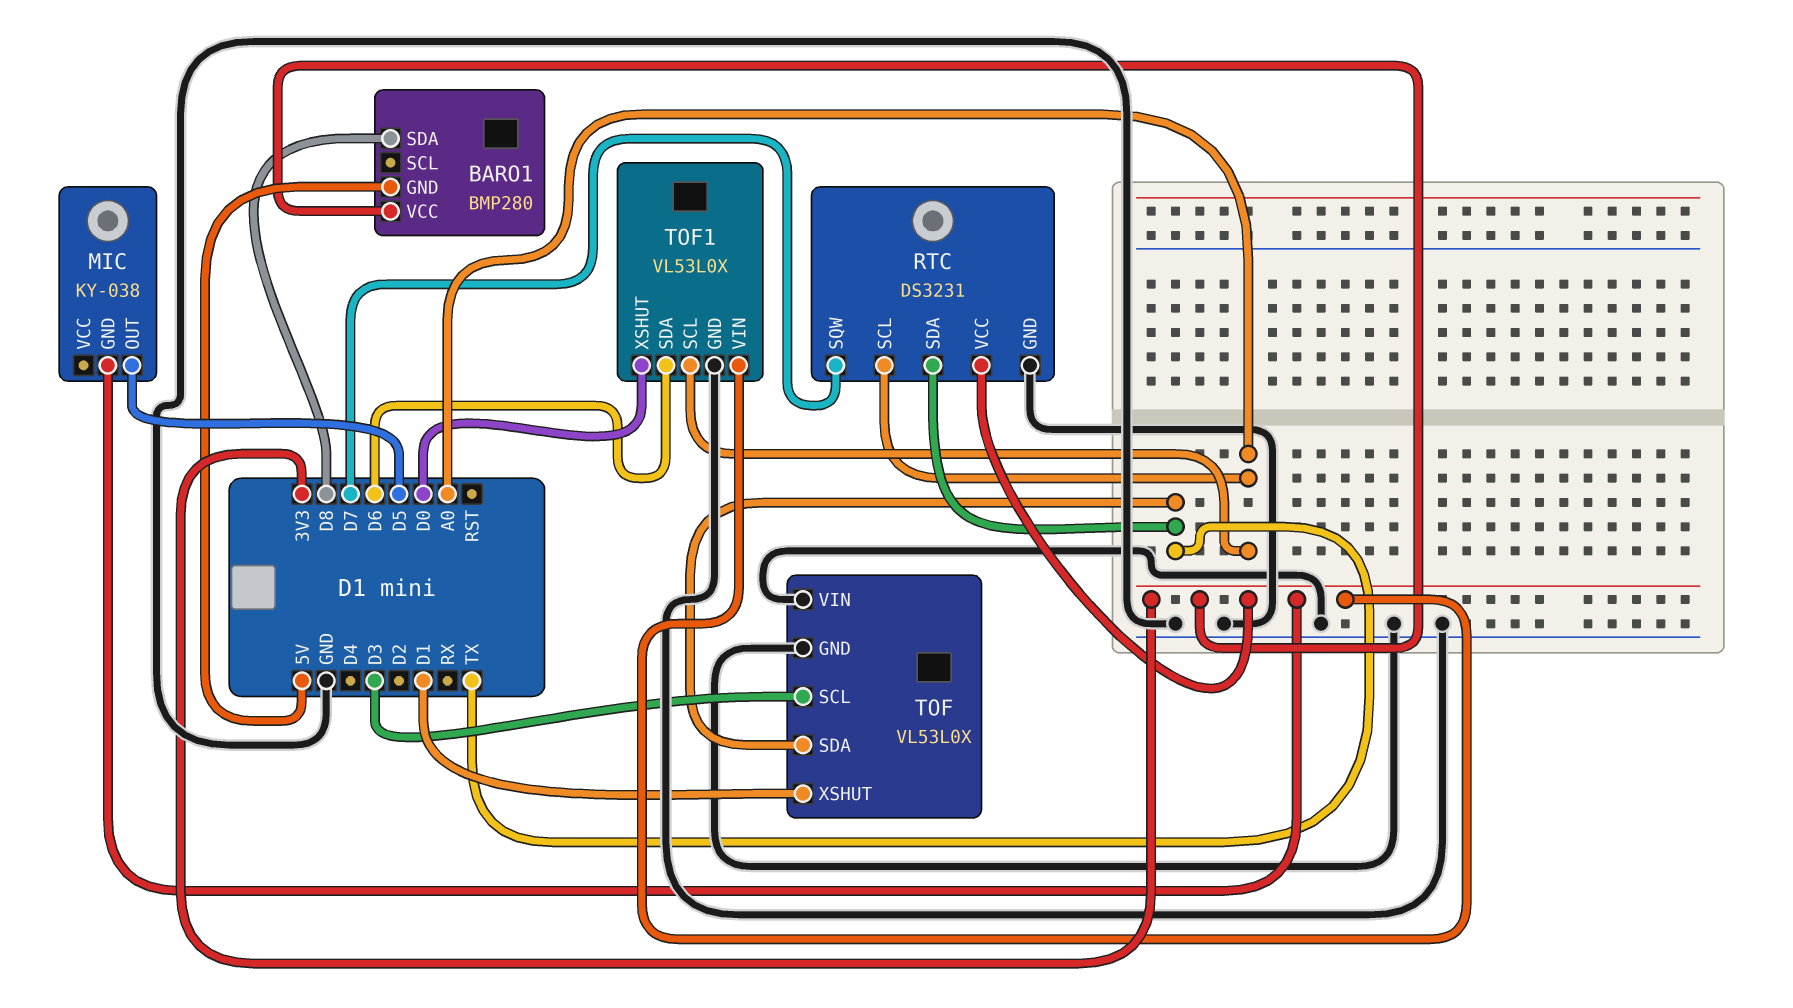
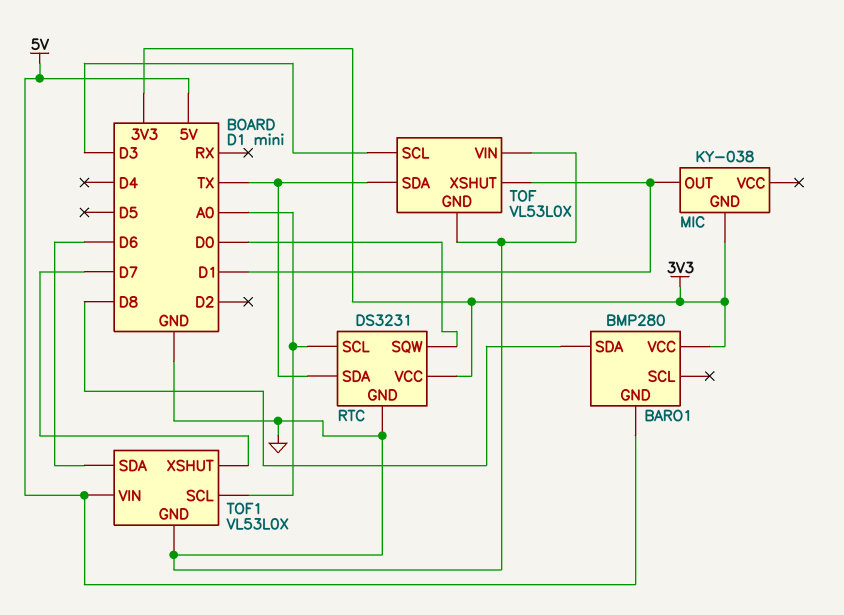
MIC pin OUT: D5 -> D1
RTC pin SQW: D7 -> D0
TOF1 pin VIN: 3V3 -> 5V
TOF1 pin XSHUT: D0 -> D7

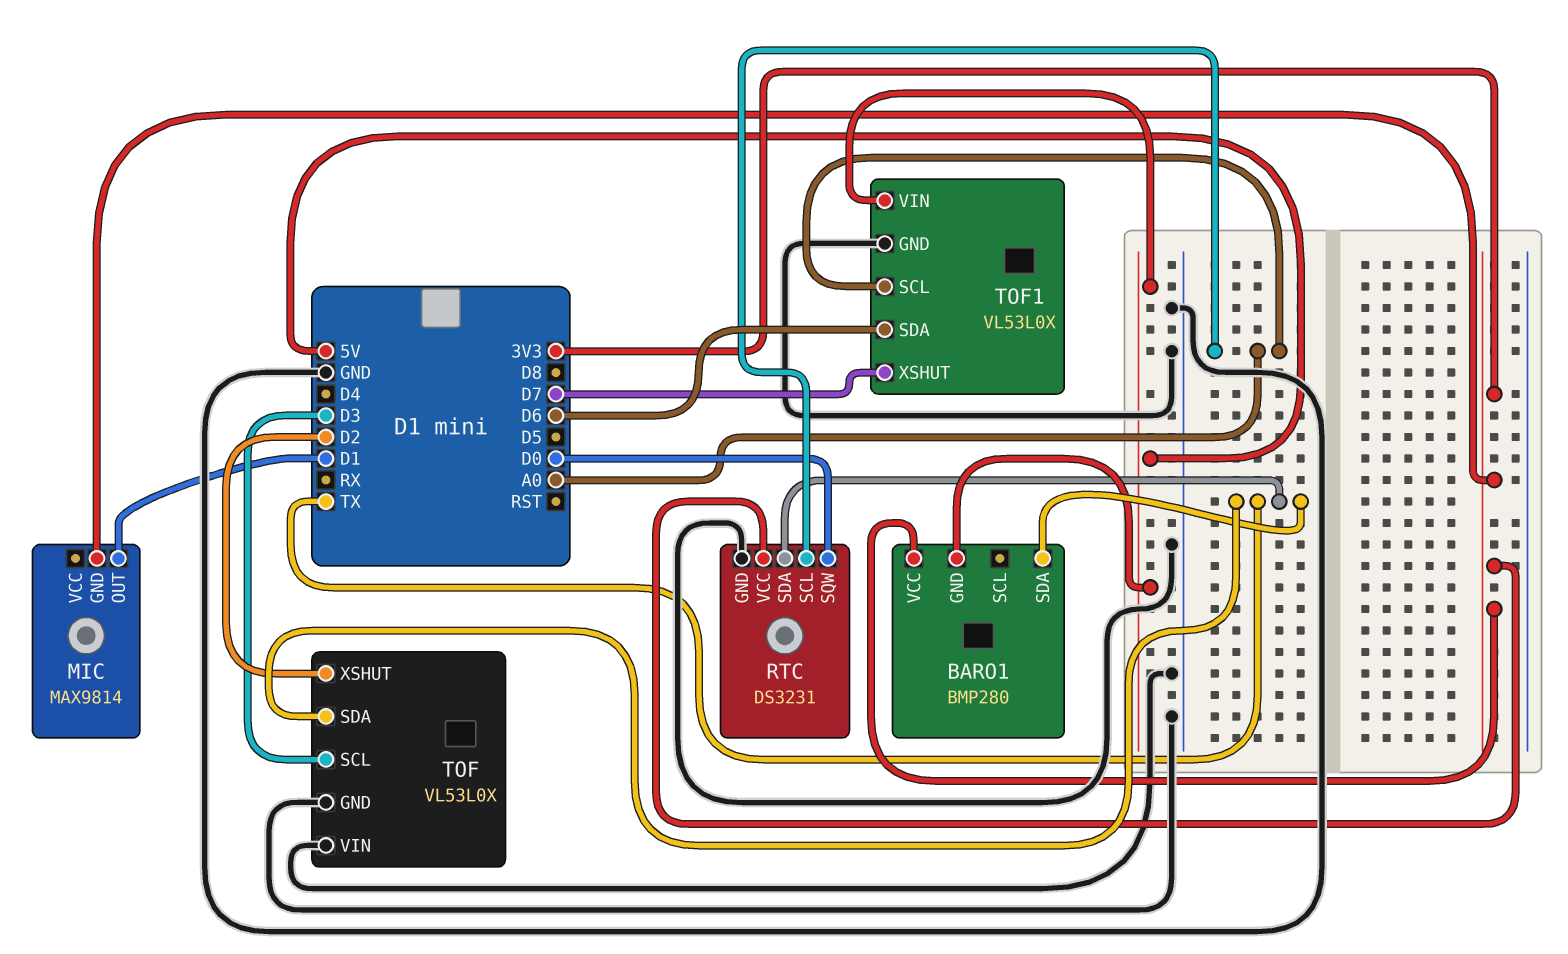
BARO1 pin SDA: D8 -> TX
MIC: KY-038 -> MAX9814
TOF pin XSHUT: D1 -> D2

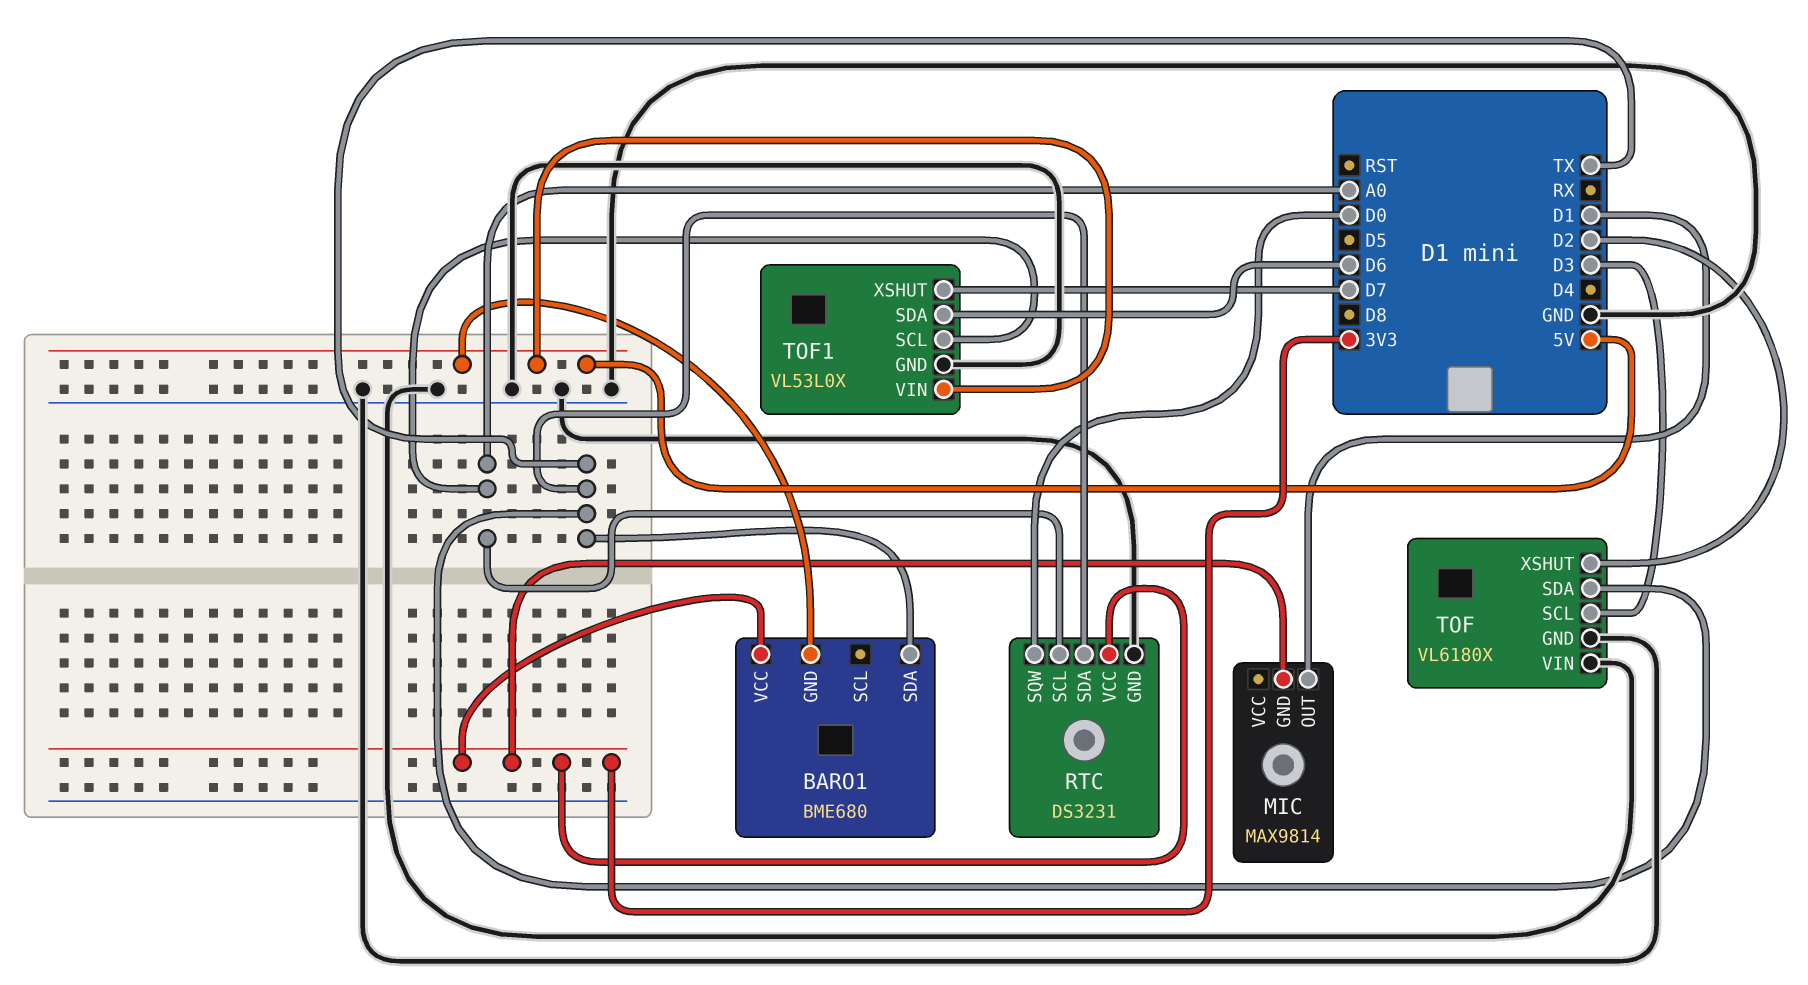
BARO1: BMP280 -> BME680
TOF: VL53L0X -> VL6180X

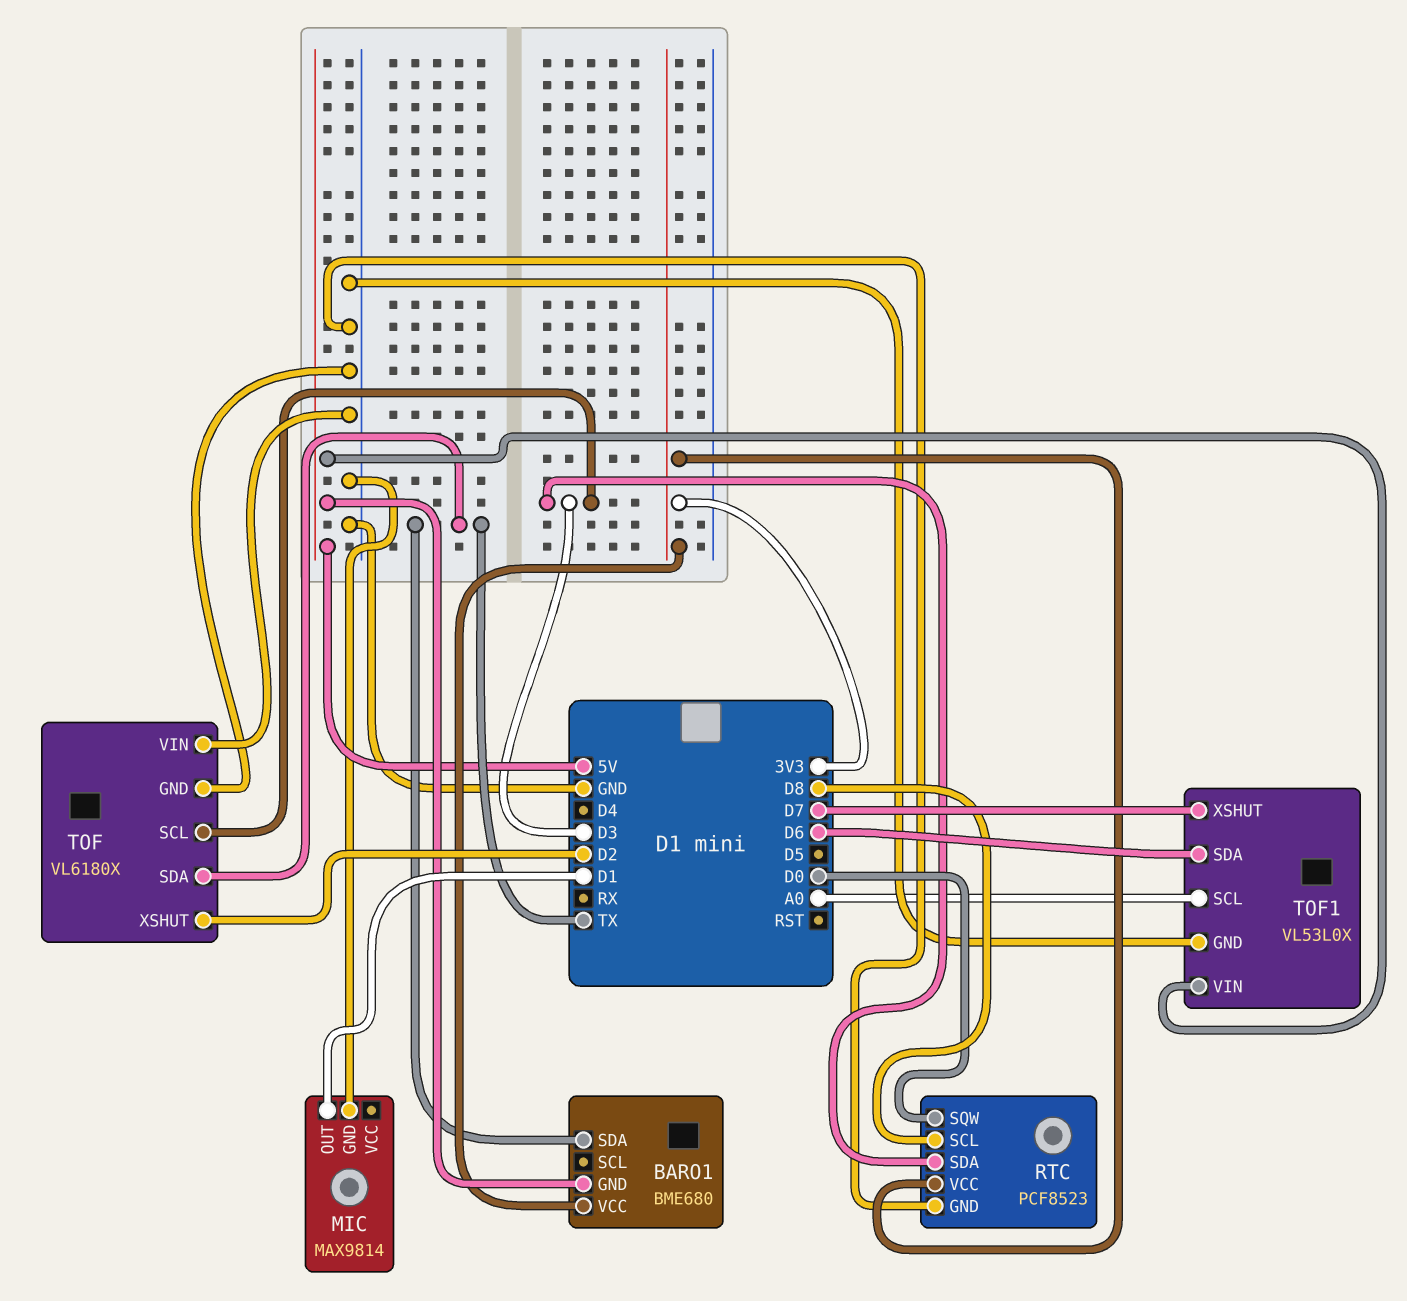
MIC pin GND: 3V3 -> GND
RTC: DS3231 -> PCF8523
RTC pin SCL: A0 -> D8
RTC pin SDA: TX -> D3

